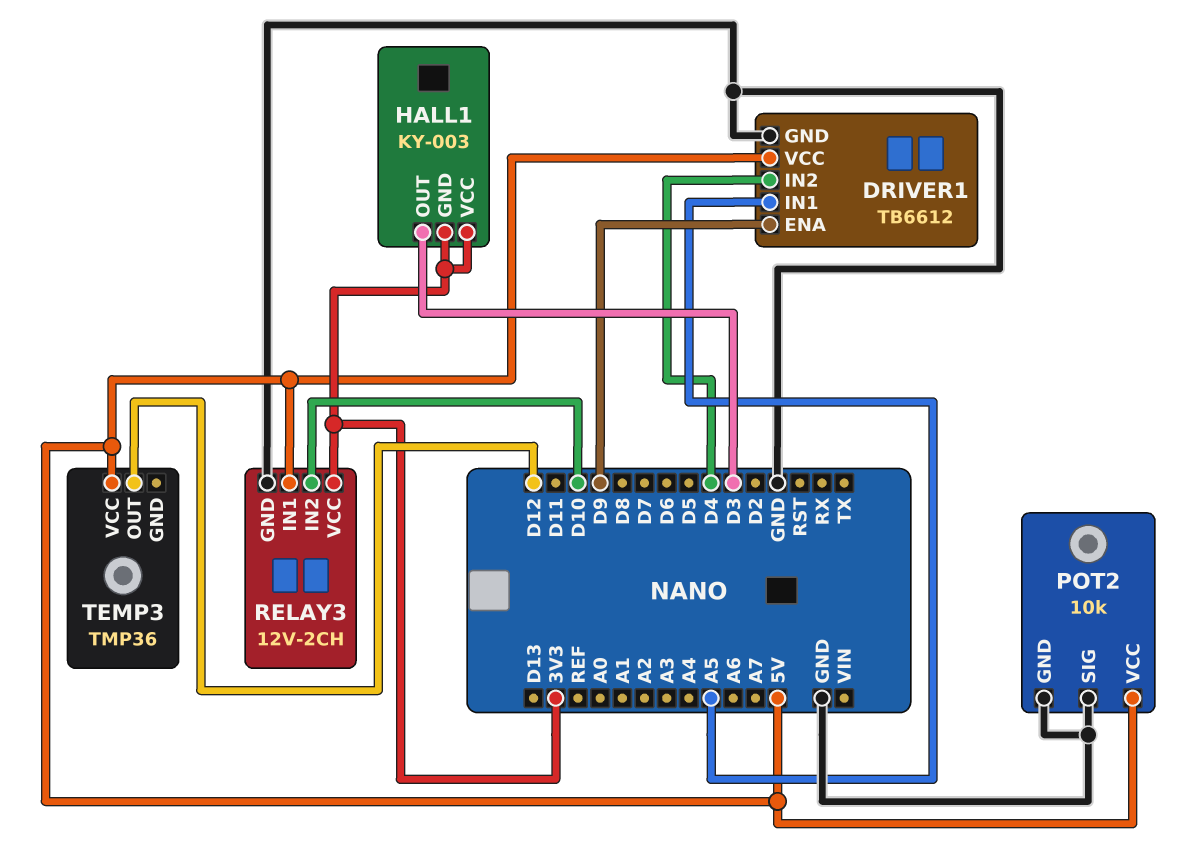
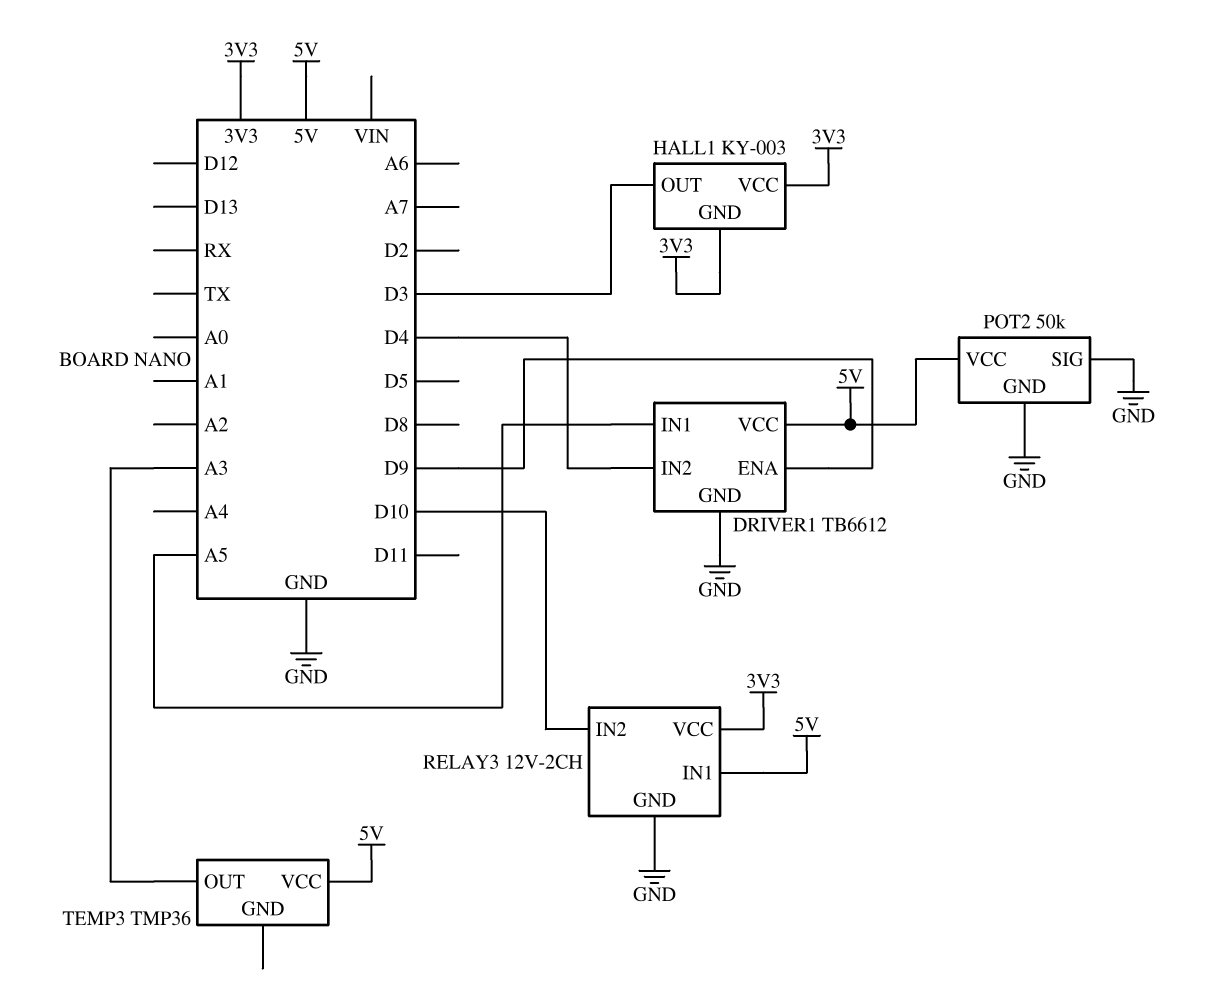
POT2: 10k -> 50k
TEMP3 pin OUT: D12 -> A3

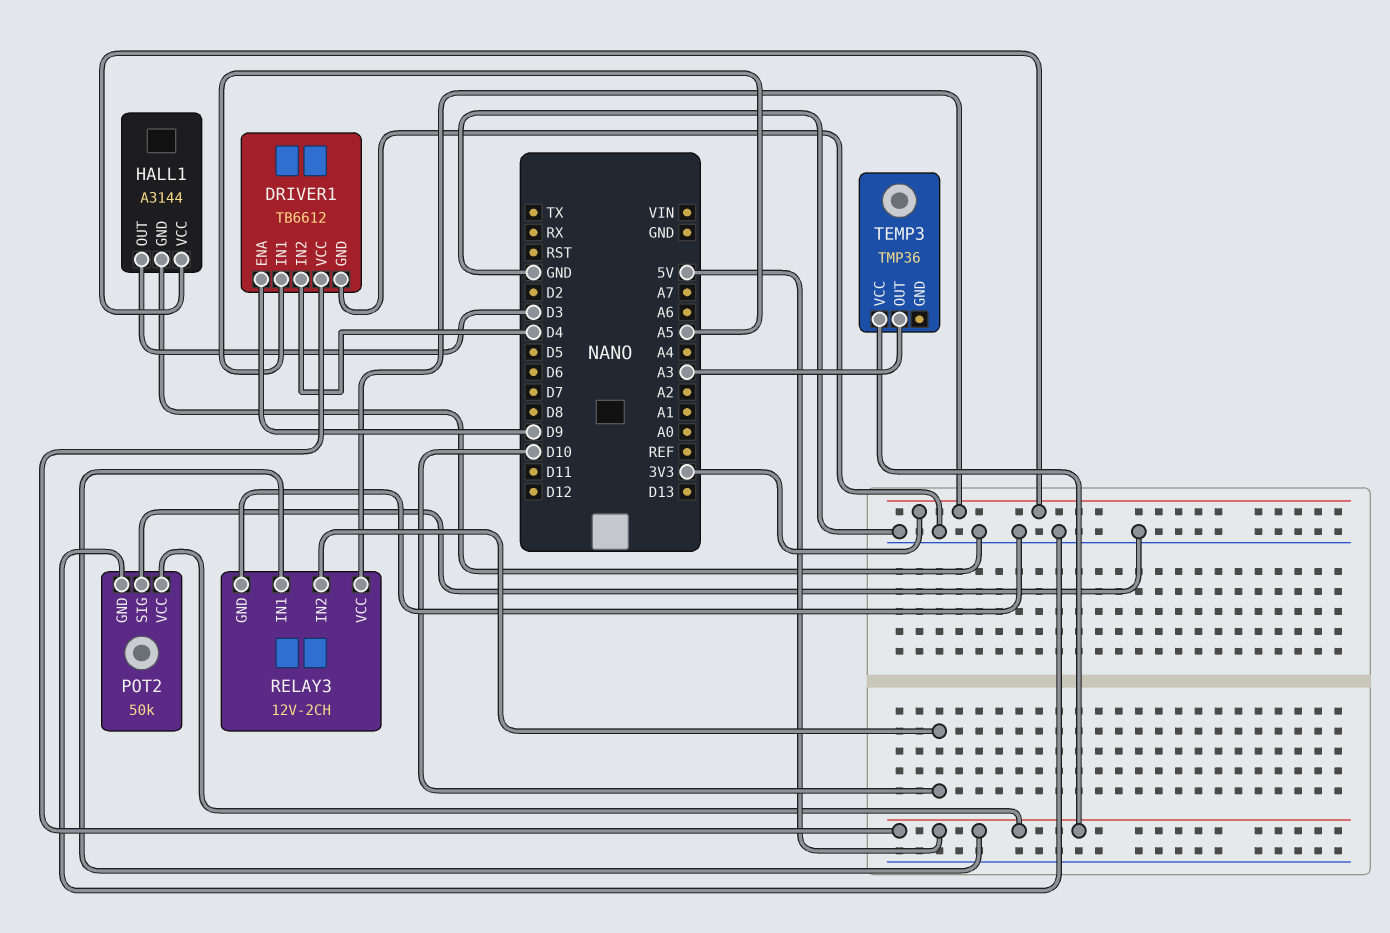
HALL1: KY-003 -> A3144
HALL1 pin GND: 3V3 -> GND

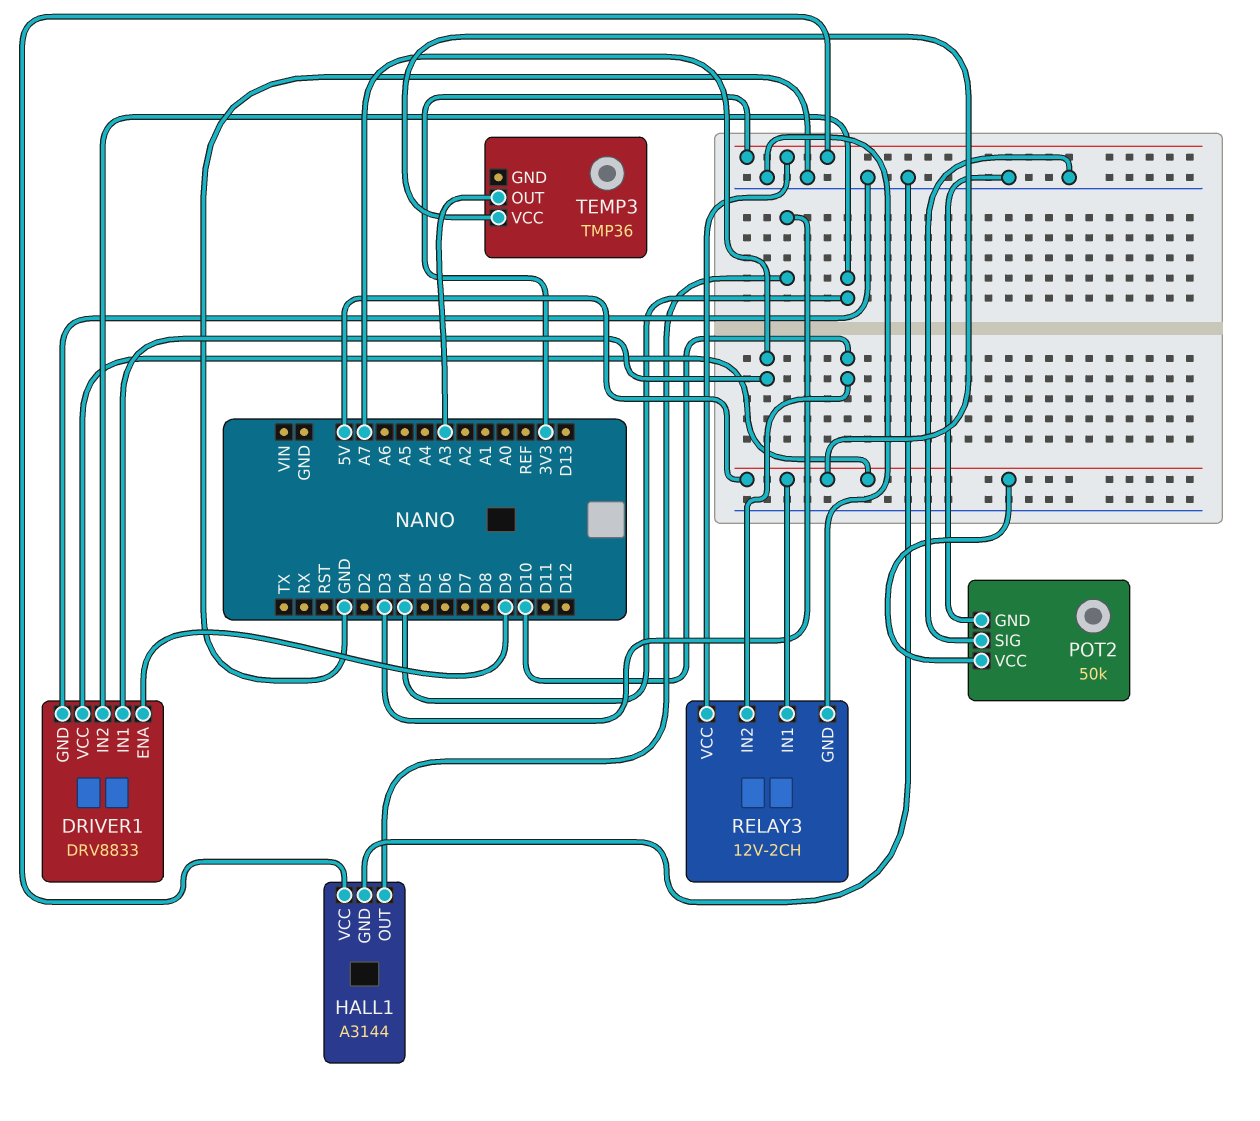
DRIVER1: TB6612 -> DRV8833
DRIVER1 pin IN1: A5 -> A7

